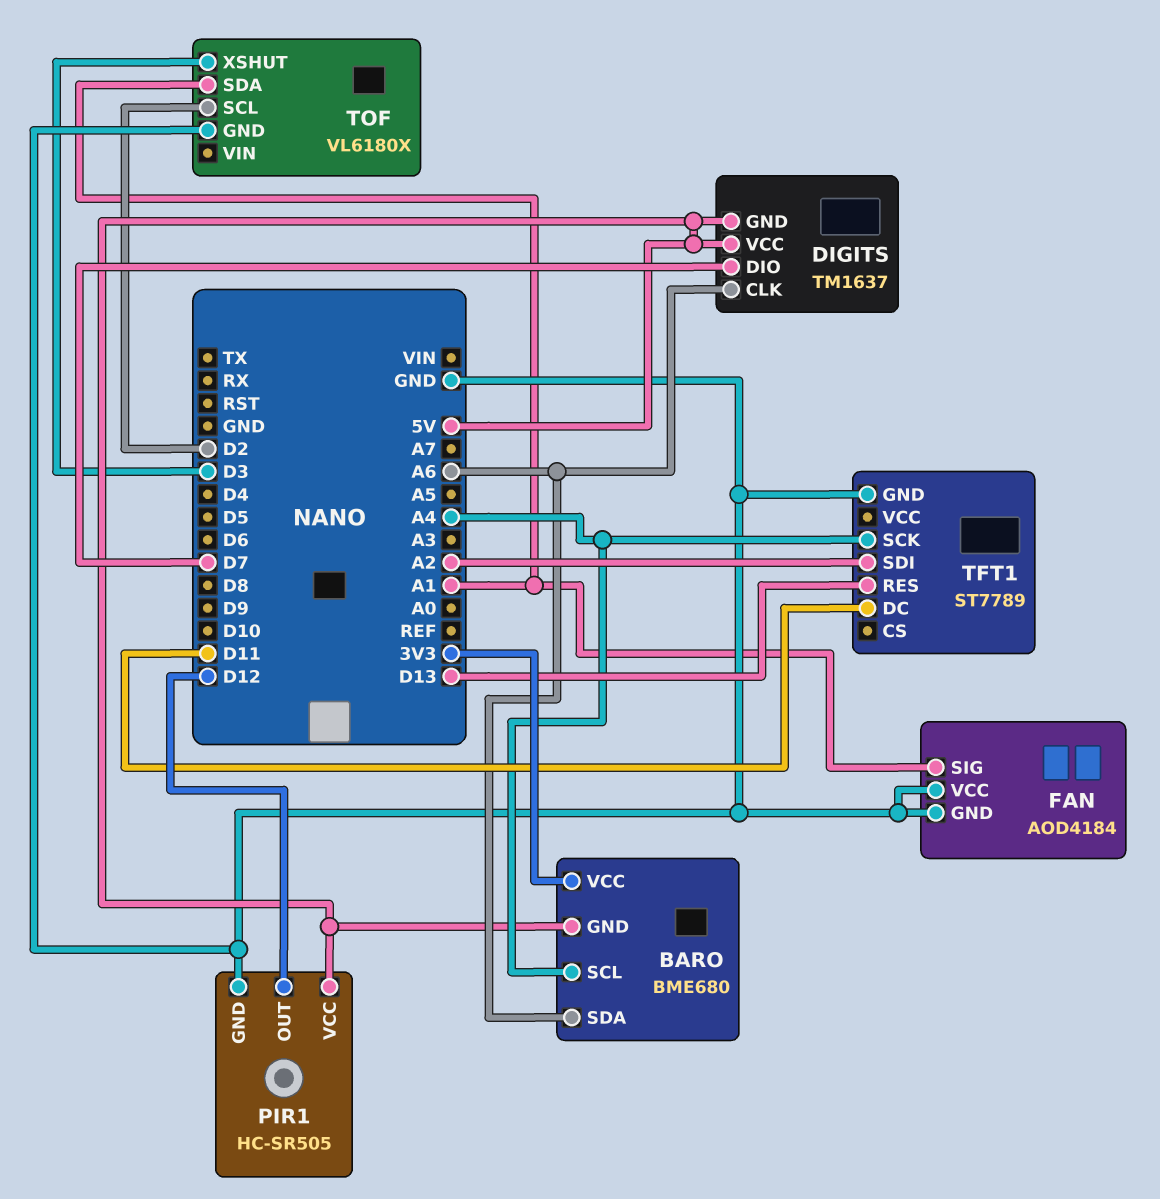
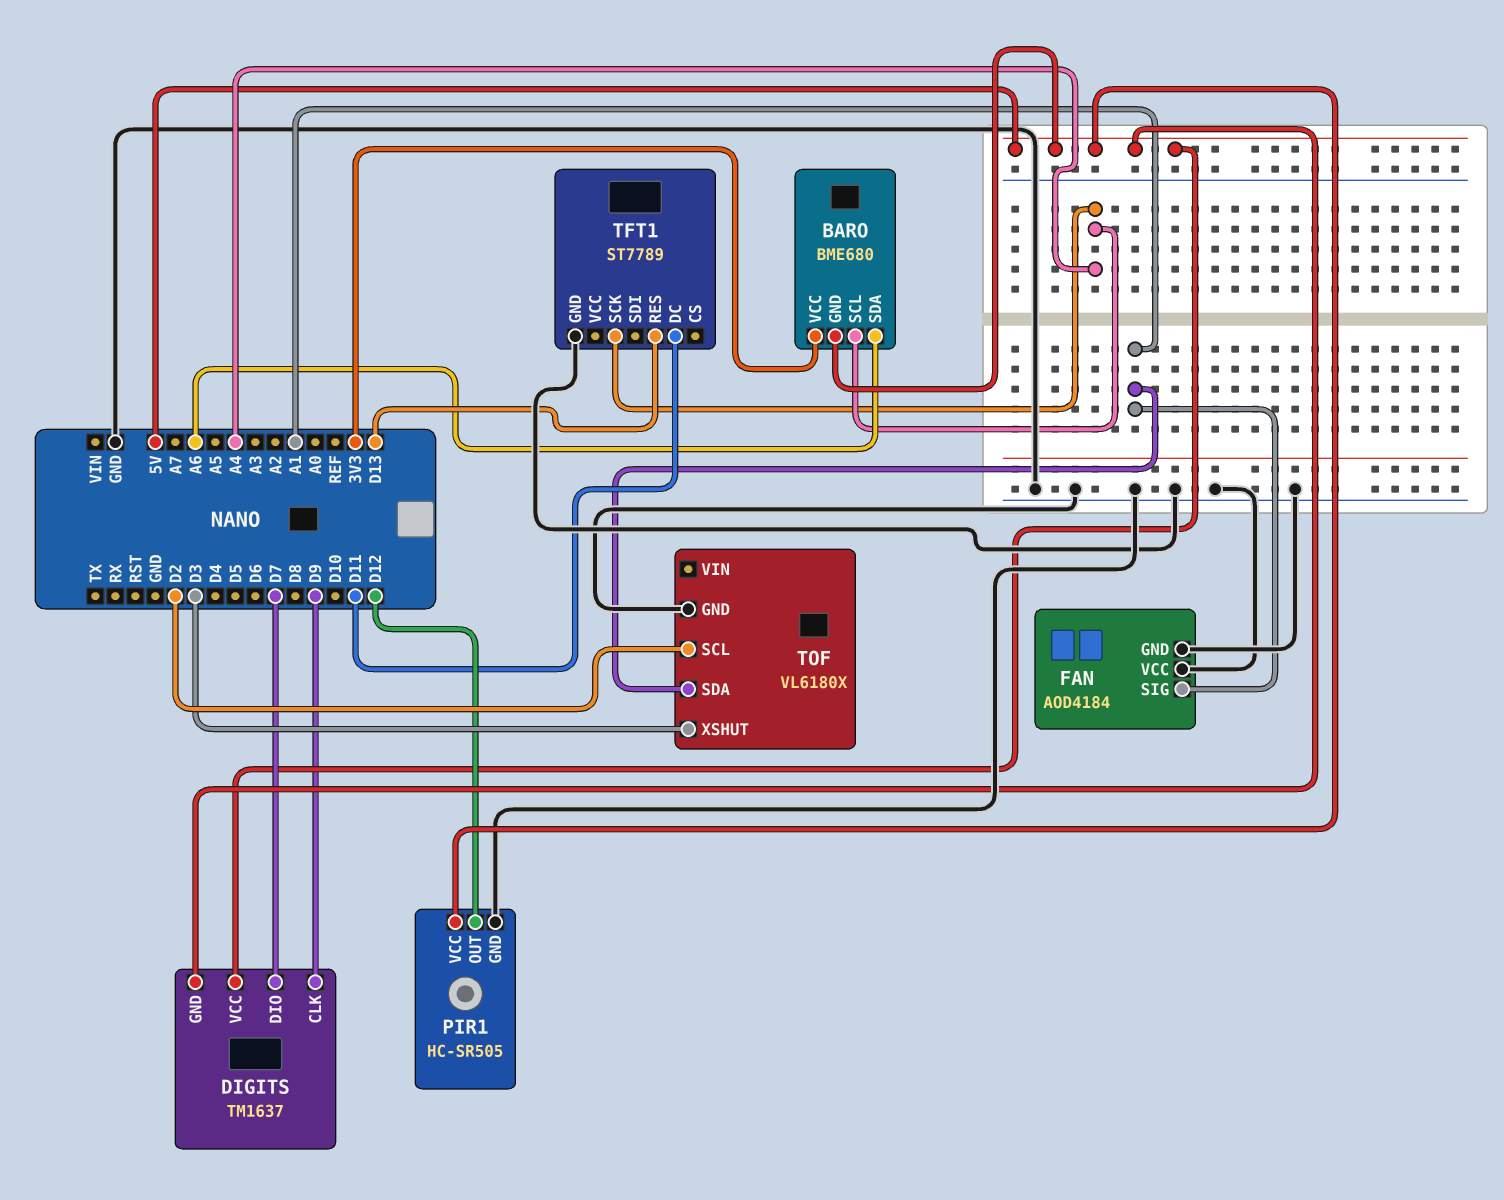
DIGITS pin CLK: A6 -> D9
TFT1 pin SDI: A2 -> none

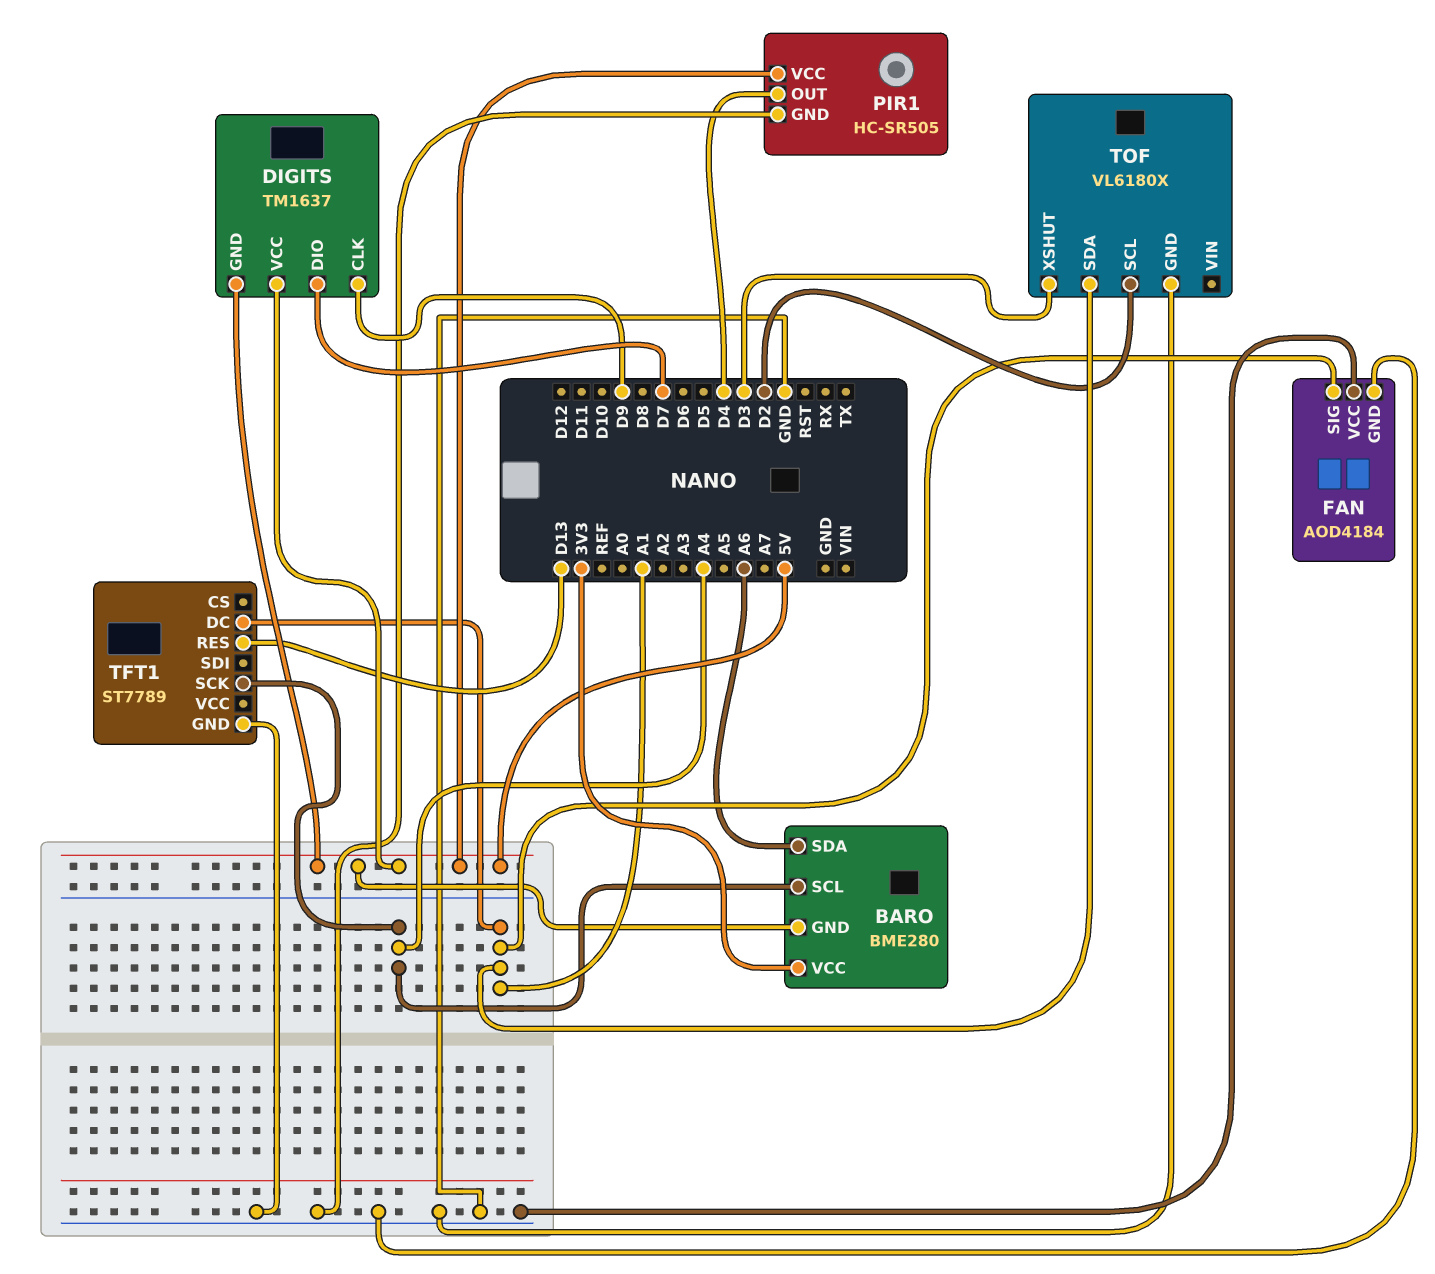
BARO: BME680 -> BME280
PIR1 pin OUT: D12 -> D4
TFT1 pin DC: D11 -> A1

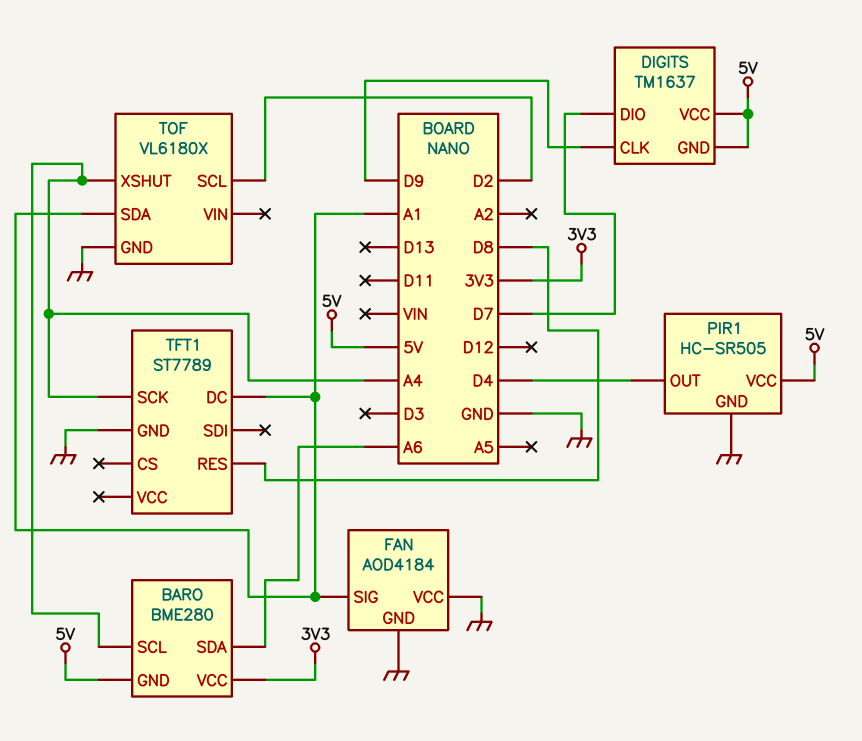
TFT1 pin RES: D13 -> D8
TOF pin XSHUT: D3 -> A4

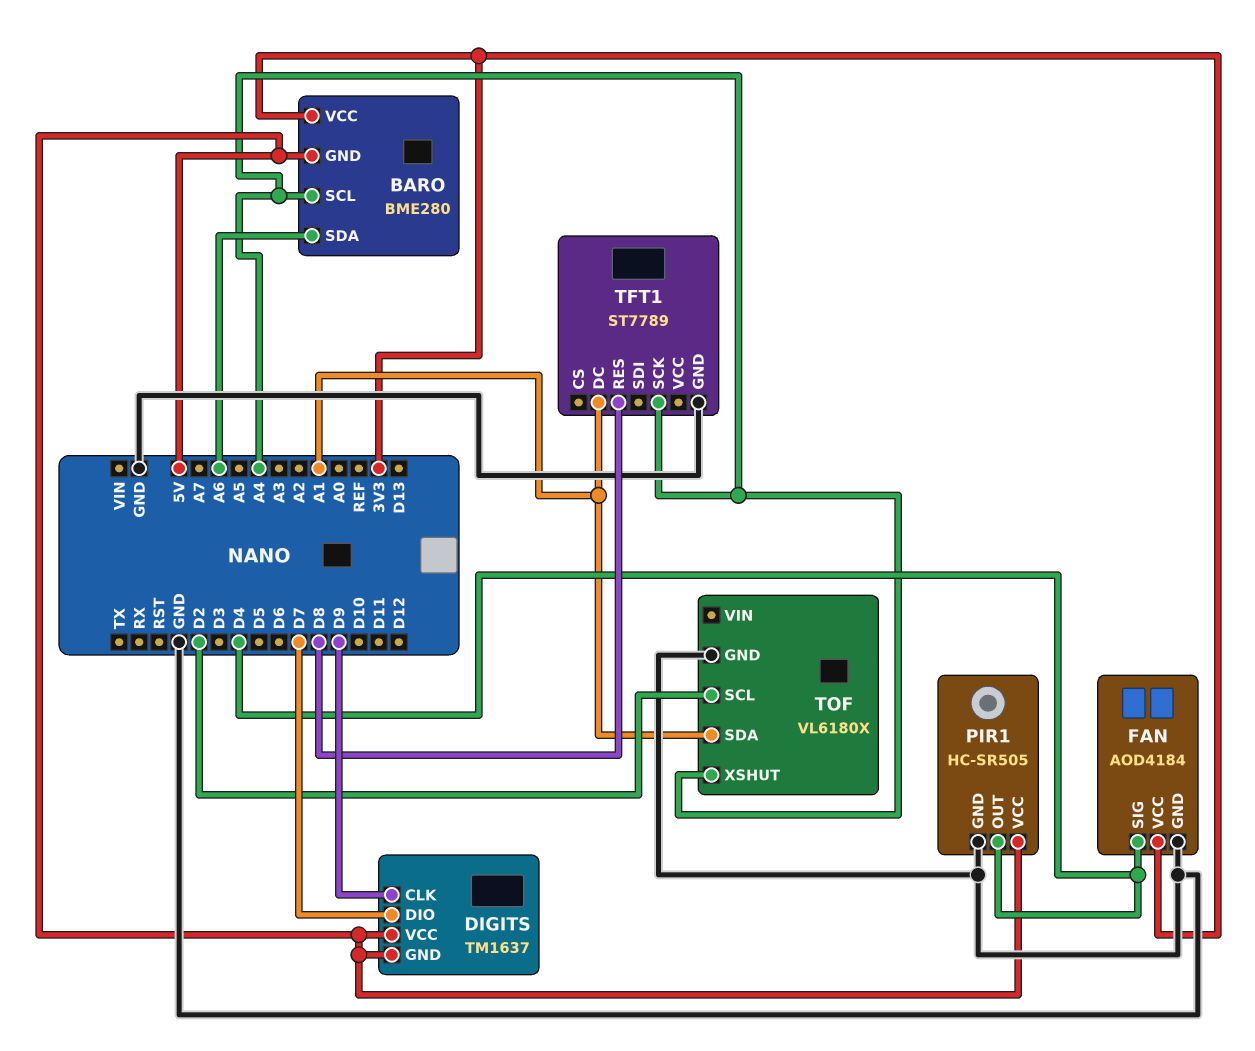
FAN pin SIG: A1 -> D4
FAN pin VCC: GND -> 3V3

